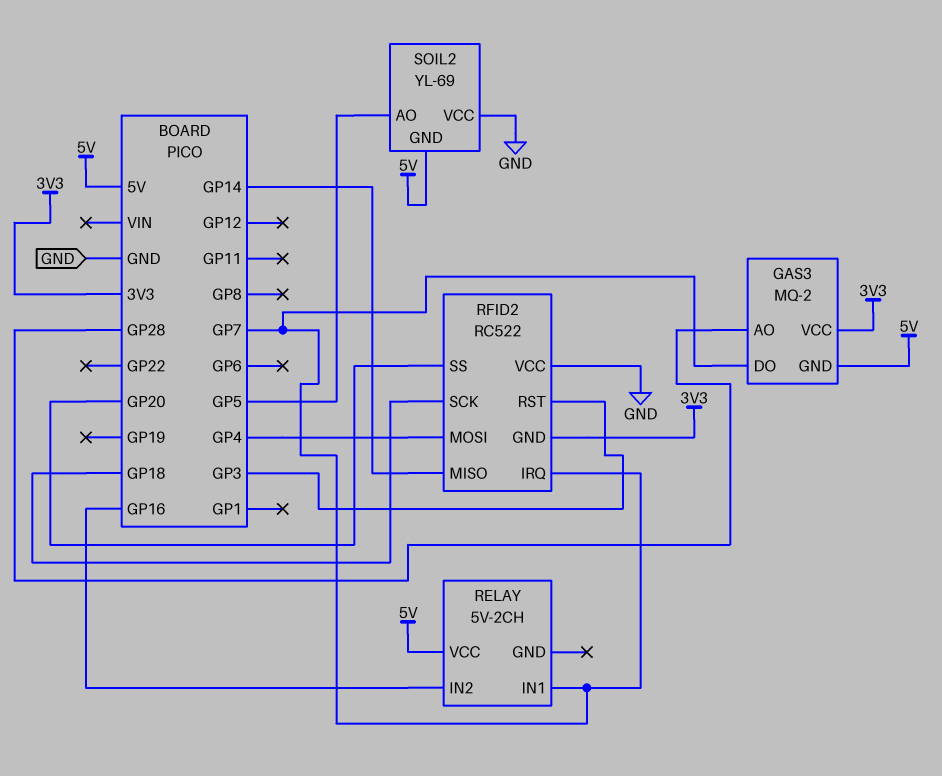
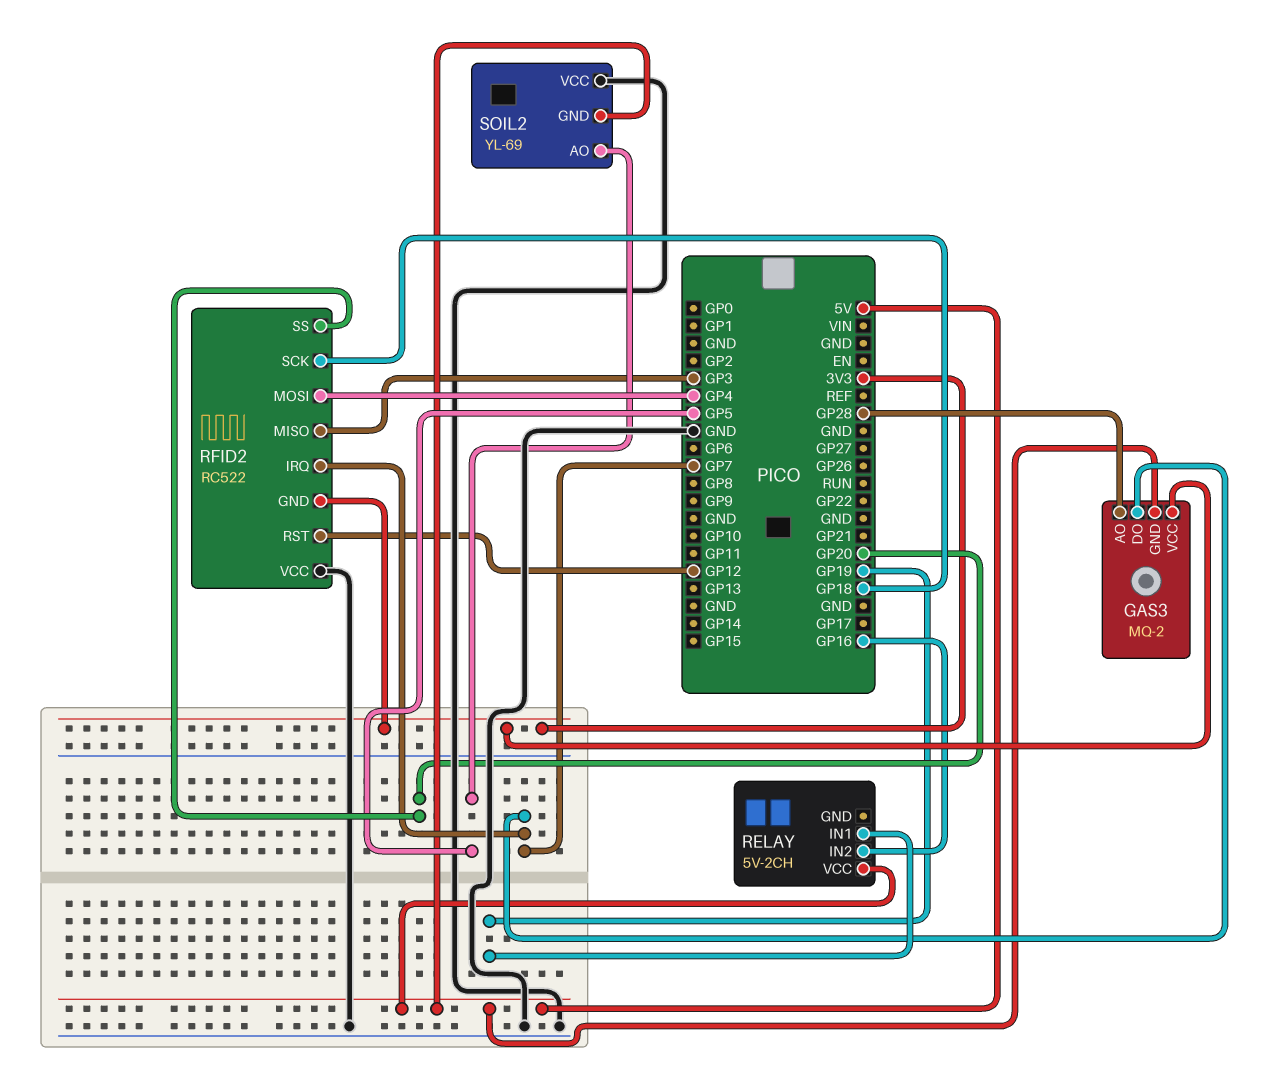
RELAY pin IN1: GP7 -> GP19
RFID2 pin MISO: GP14 -> GP3
RFID2 pin RST: GP3 -> GP12

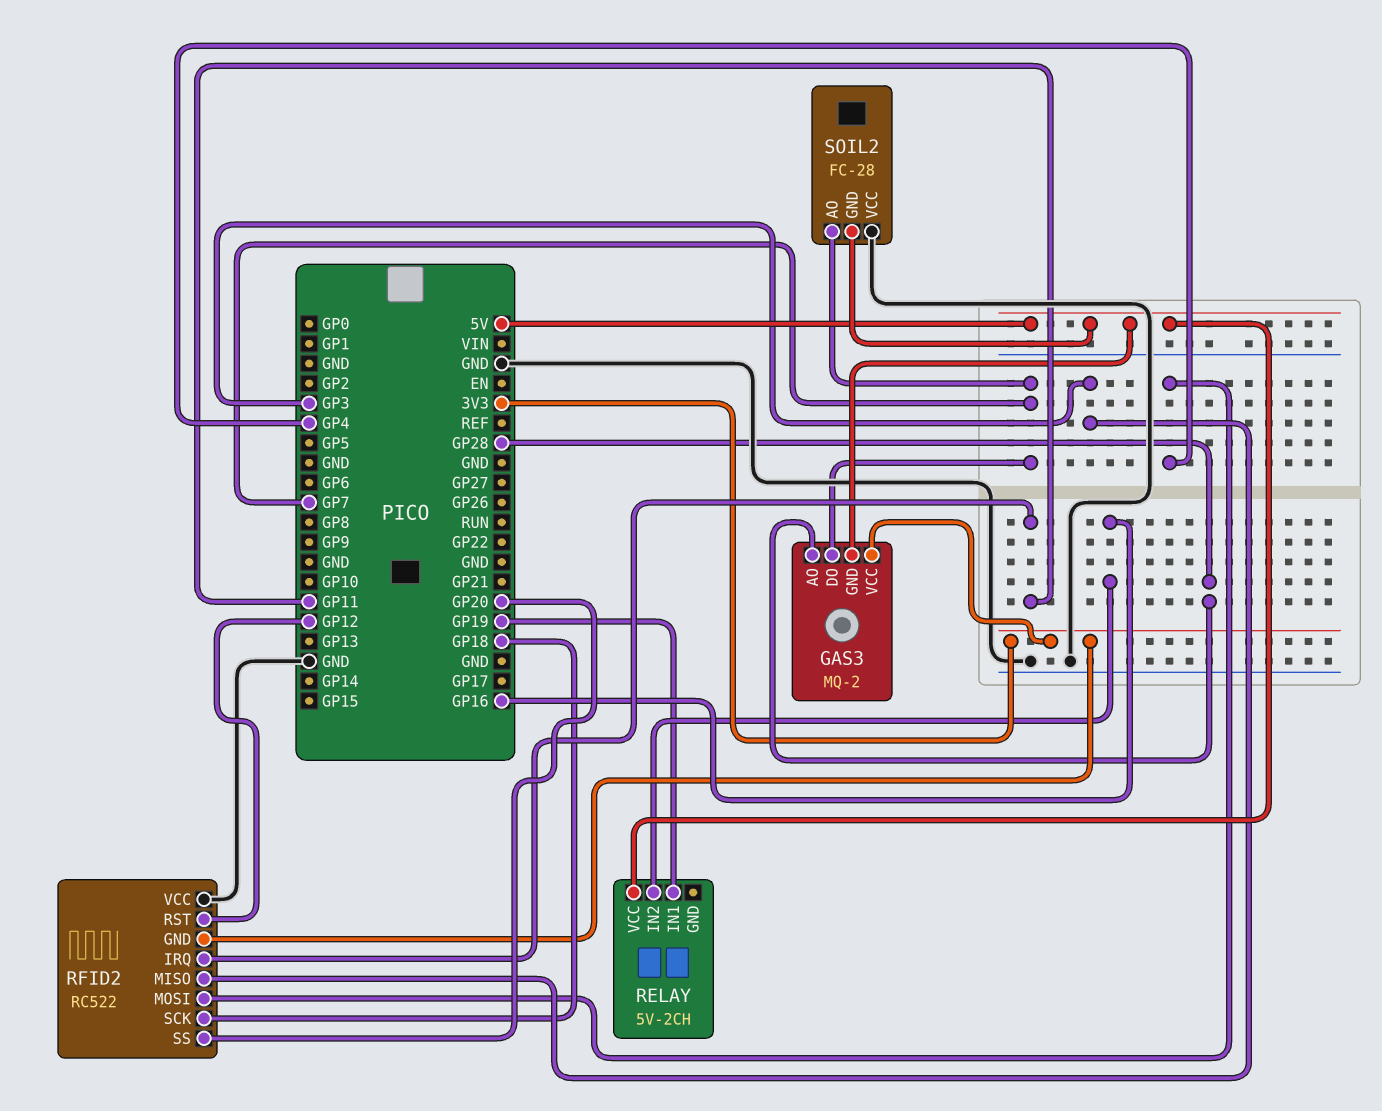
RFID2 pin IRQ: GP7 -> GP11
SOIL2: YL-69 -> FC-28
SOIL2 pin AO: GP5 -> GP7

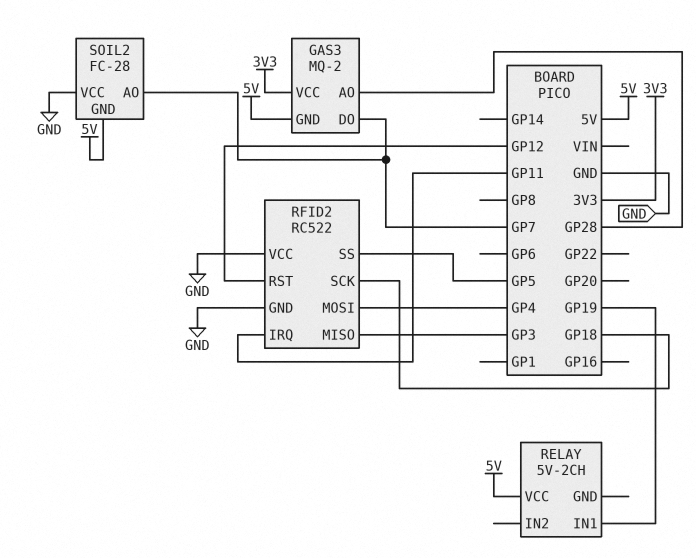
RELAY pin IN2: GP16 -> none
RFID2 pin GND: 3V3 -> GND
RFID2 pin SS: GP20 -> GP5

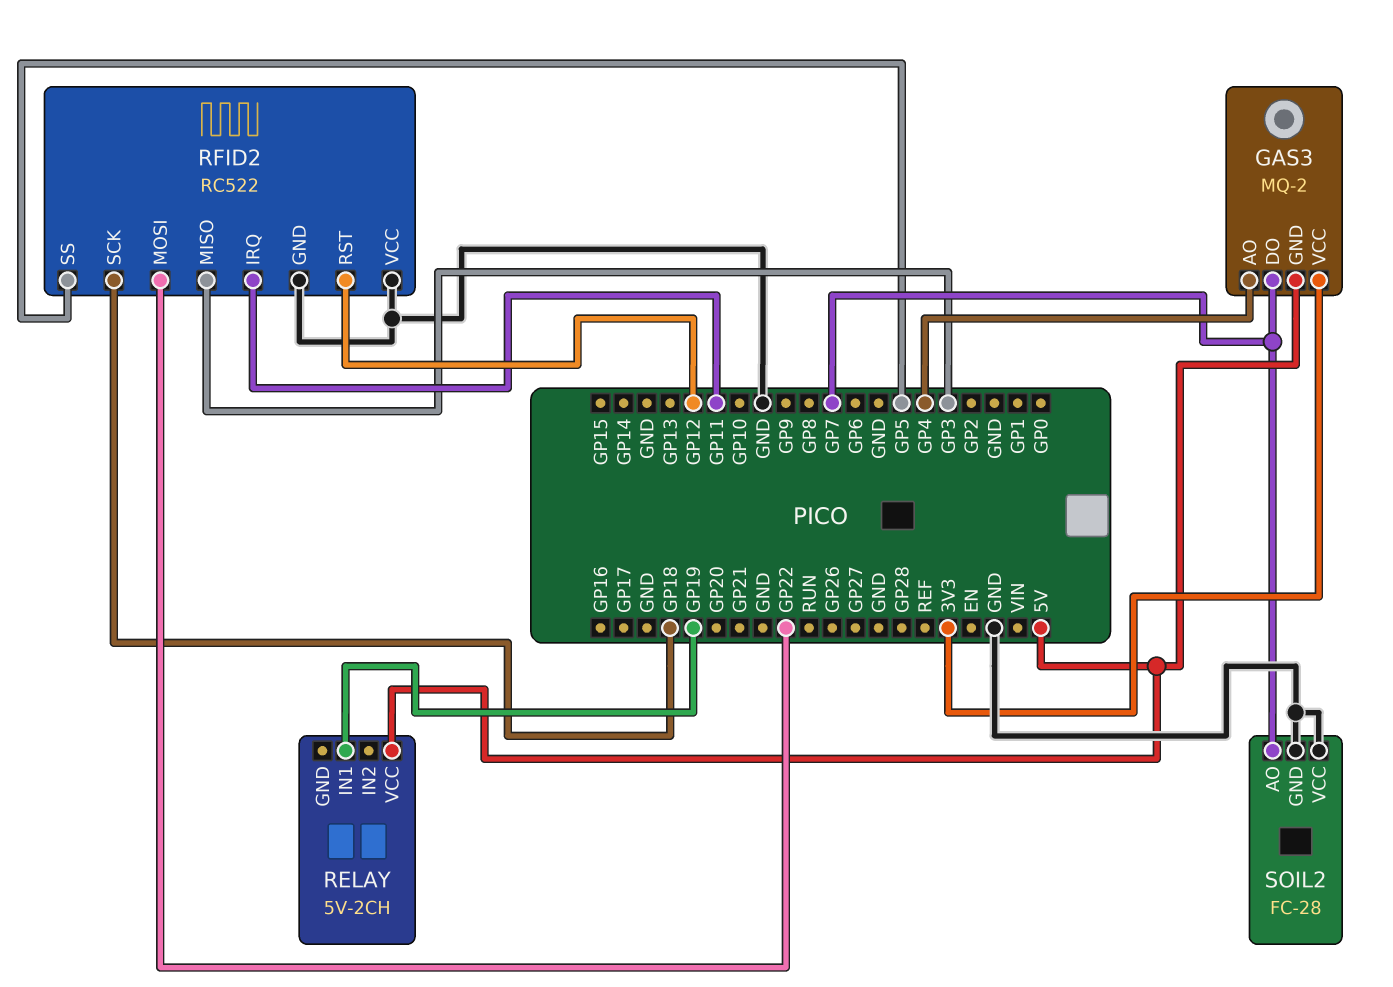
GAS3 pin AO: GP28 -> GP4
RFID2 pin MOSI: GP4 -> GP22
SOIL2 pin GND: 5V -> GND

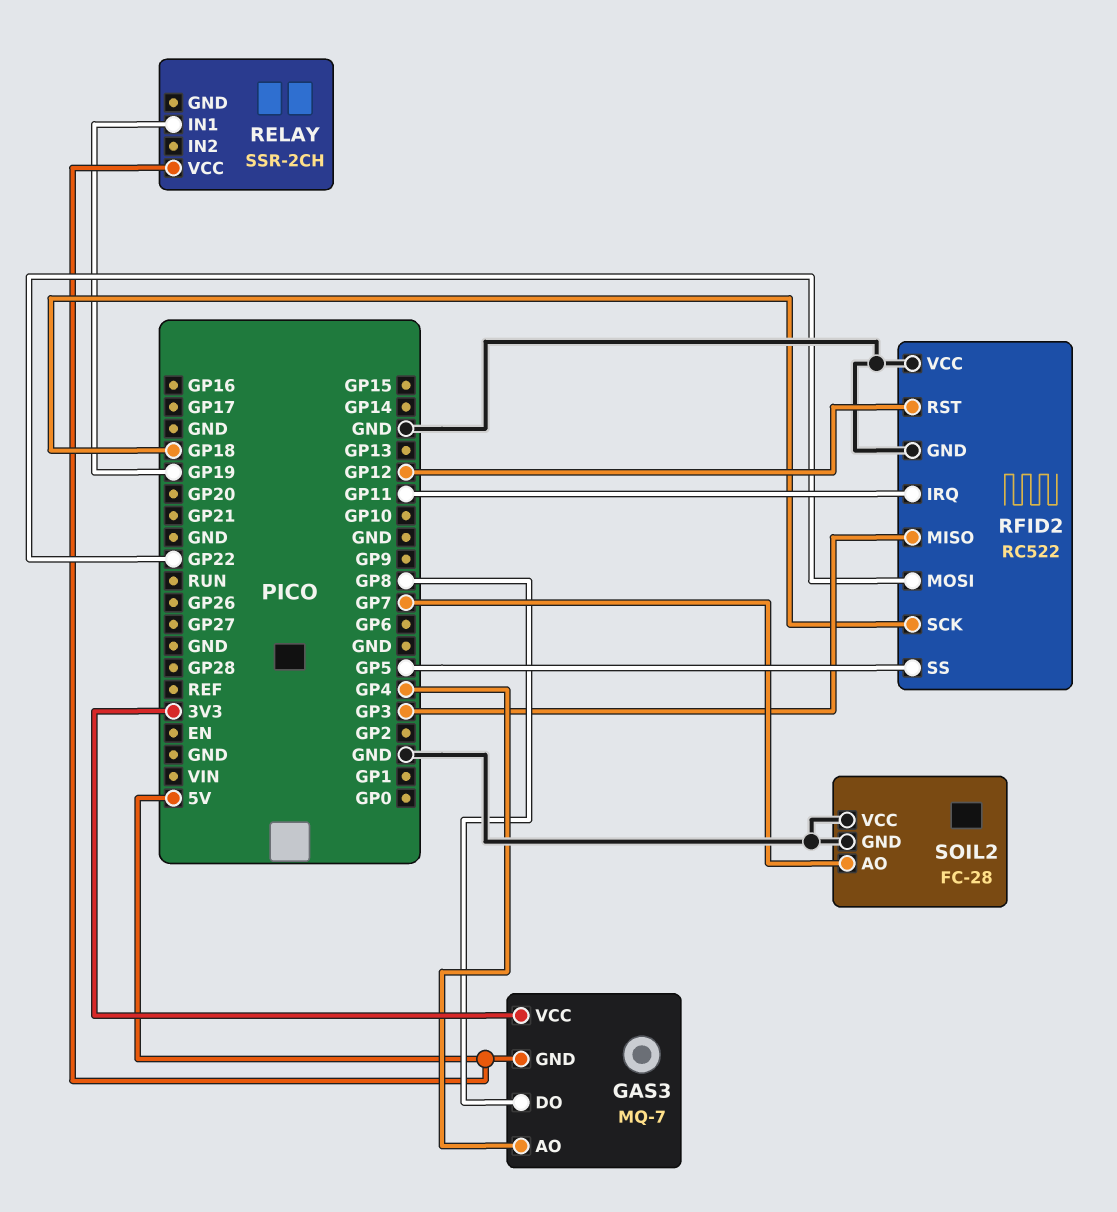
GAS3: MQ-2 -> MQ-7
GAS3 pin DO: GP7 -> GP8
RELAY: 5V-2CH -> SSR-2CH

